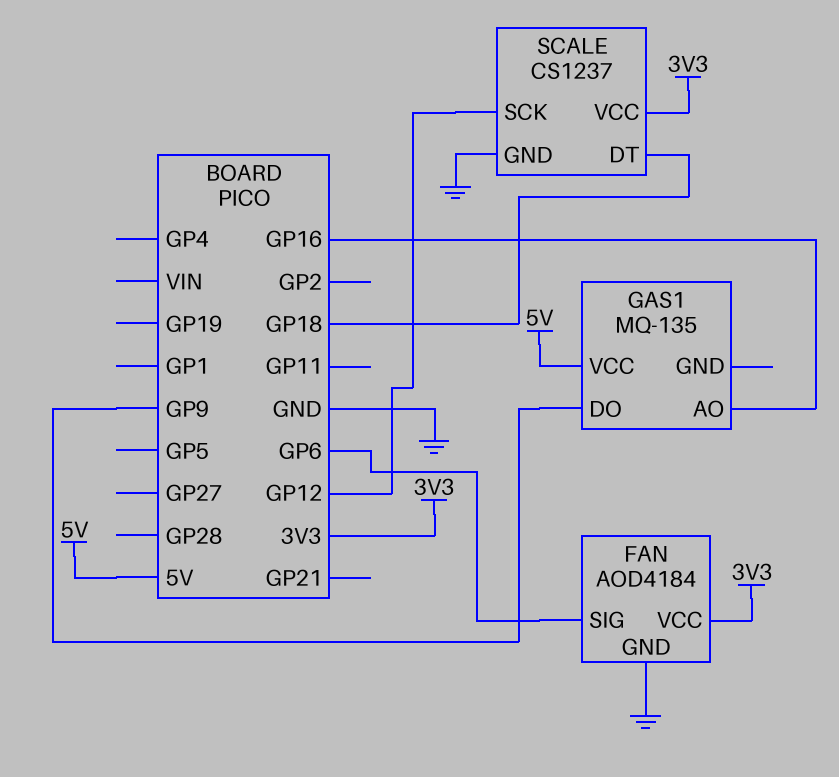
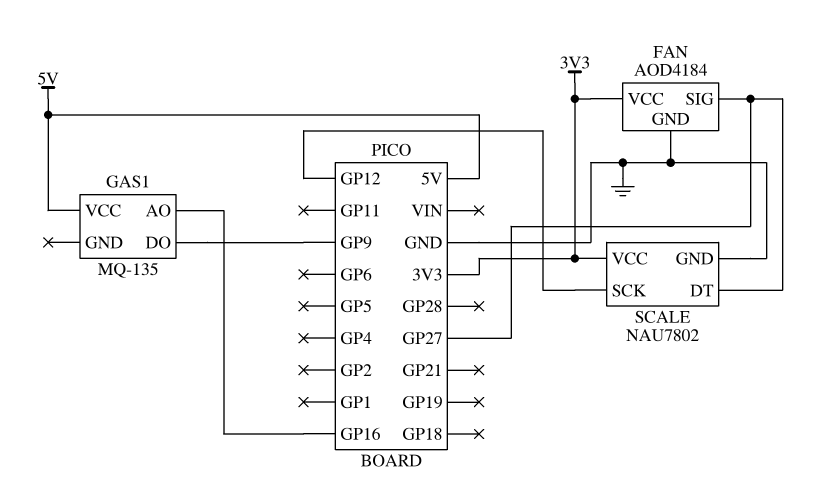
FAN pin SIG: GP6 -> GP27
SCALE: CS1237 -> NAU7802
SCALE pin DT: GP18 -> GP27

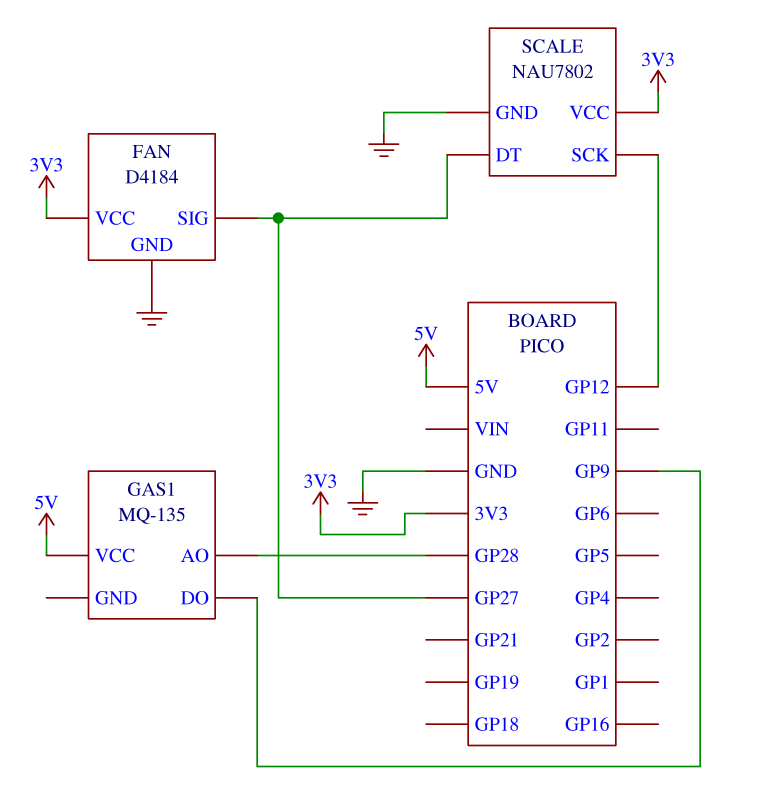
FAN: AOD4184 -> D4184
GAS1 pin AO: GP16 -> GP28

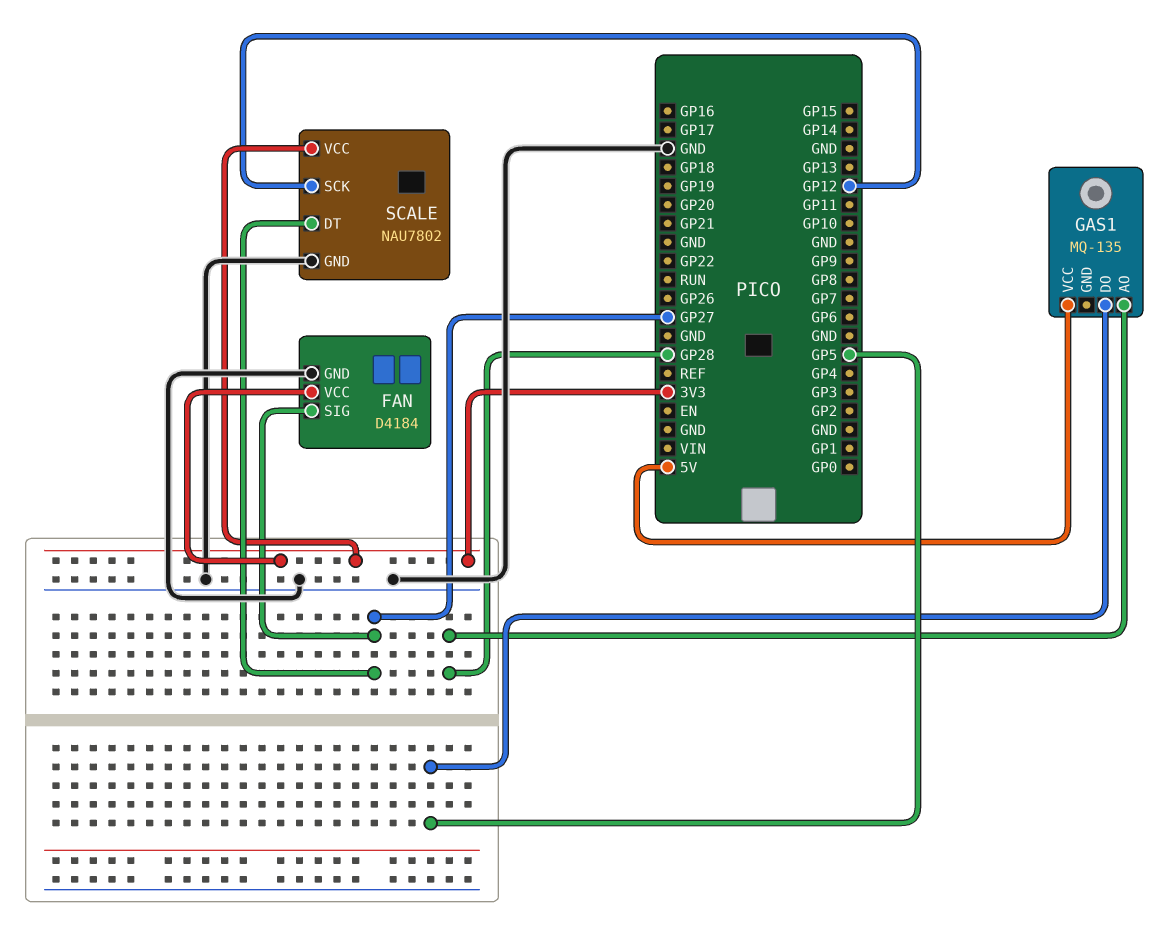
GAS1 pin DO: GP9 -> GP5

